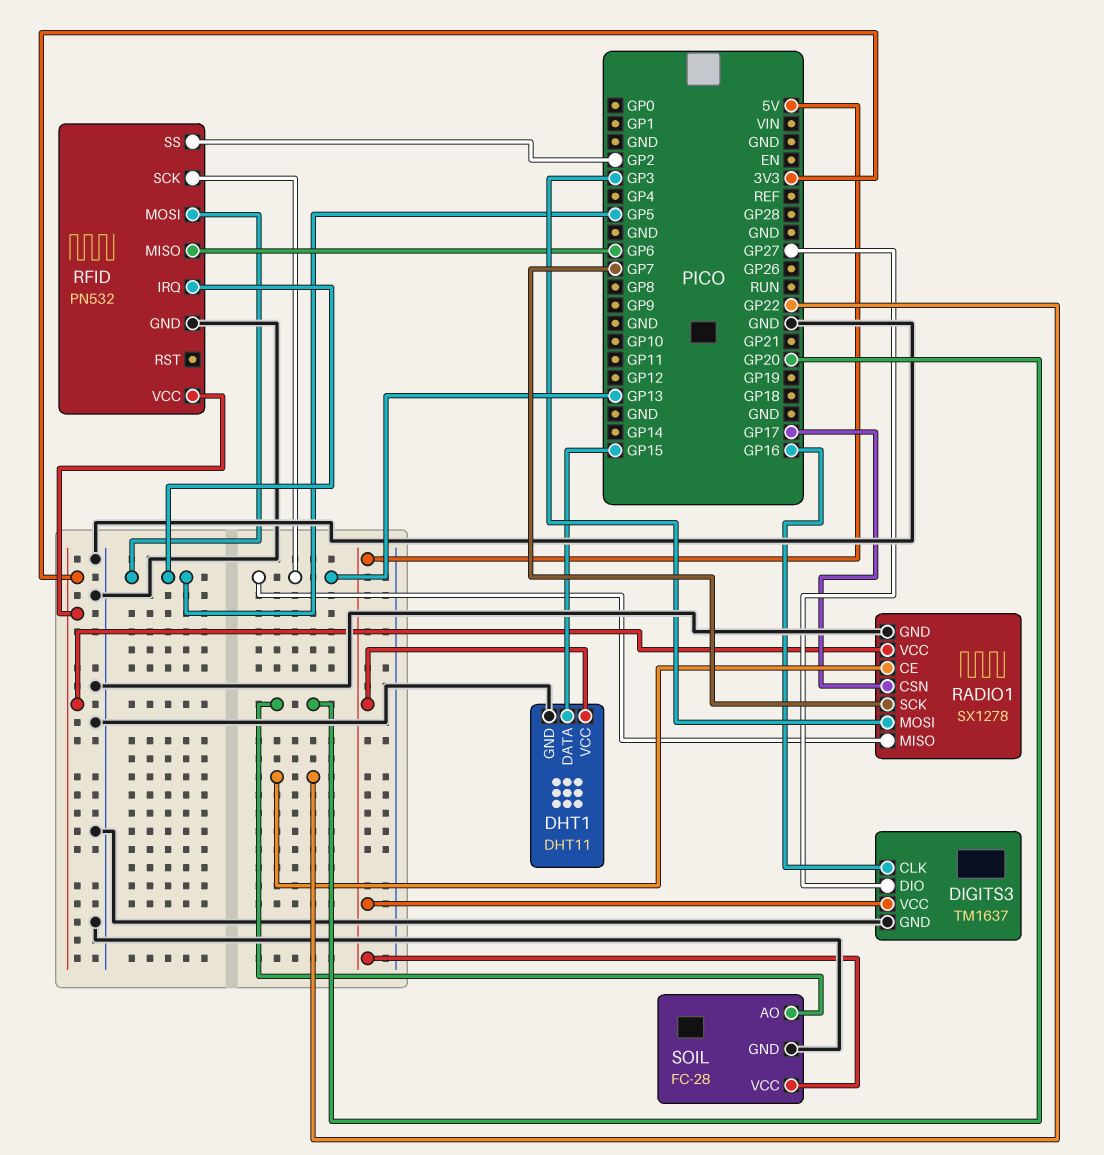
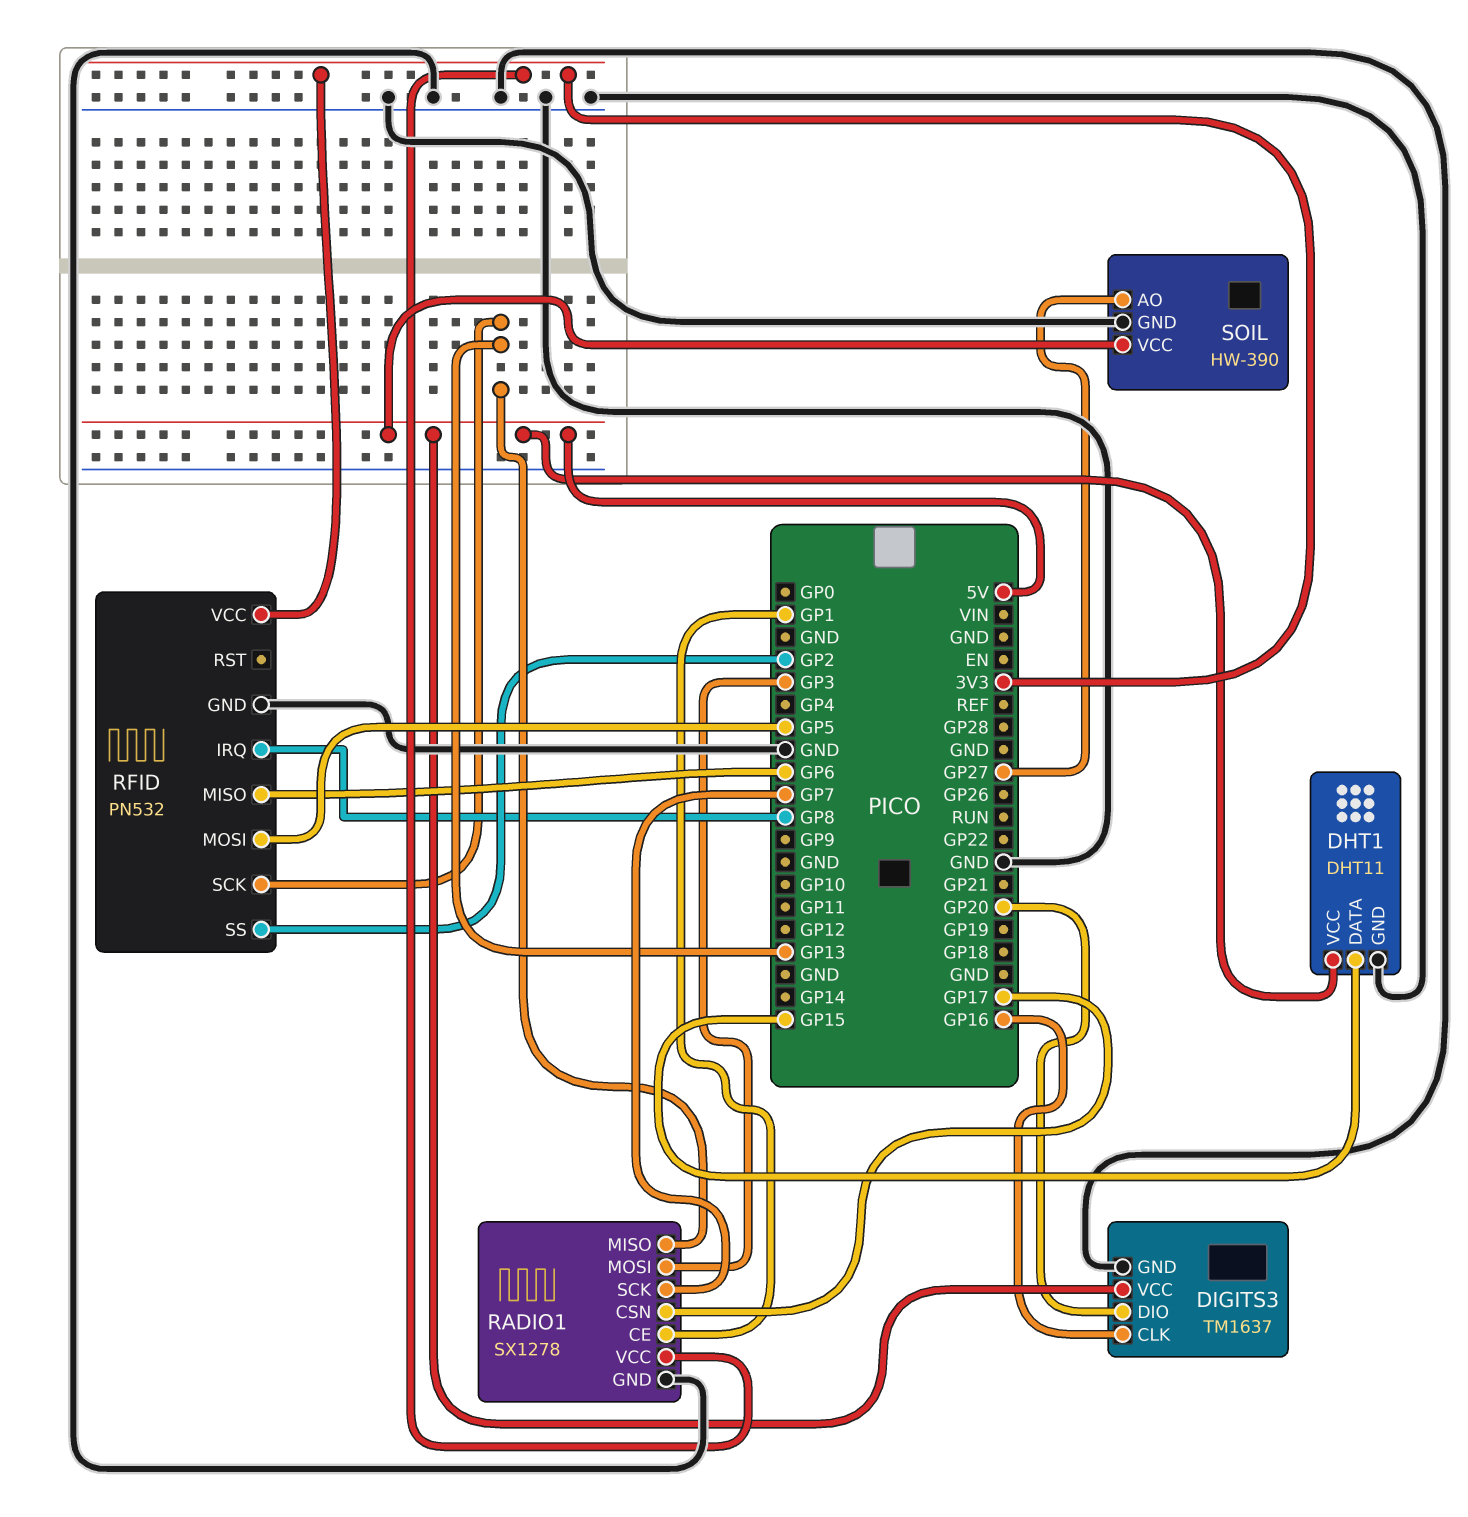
DIGITS3 pin DIO: GP27 -> GP20
RADIO1 pin CE: GP22 -> GP1
RFID pin IRQ: GP5 -> GP8
SOIL: FC-28 -> HW-390
SOIL pin AO: GP20 -> GP27

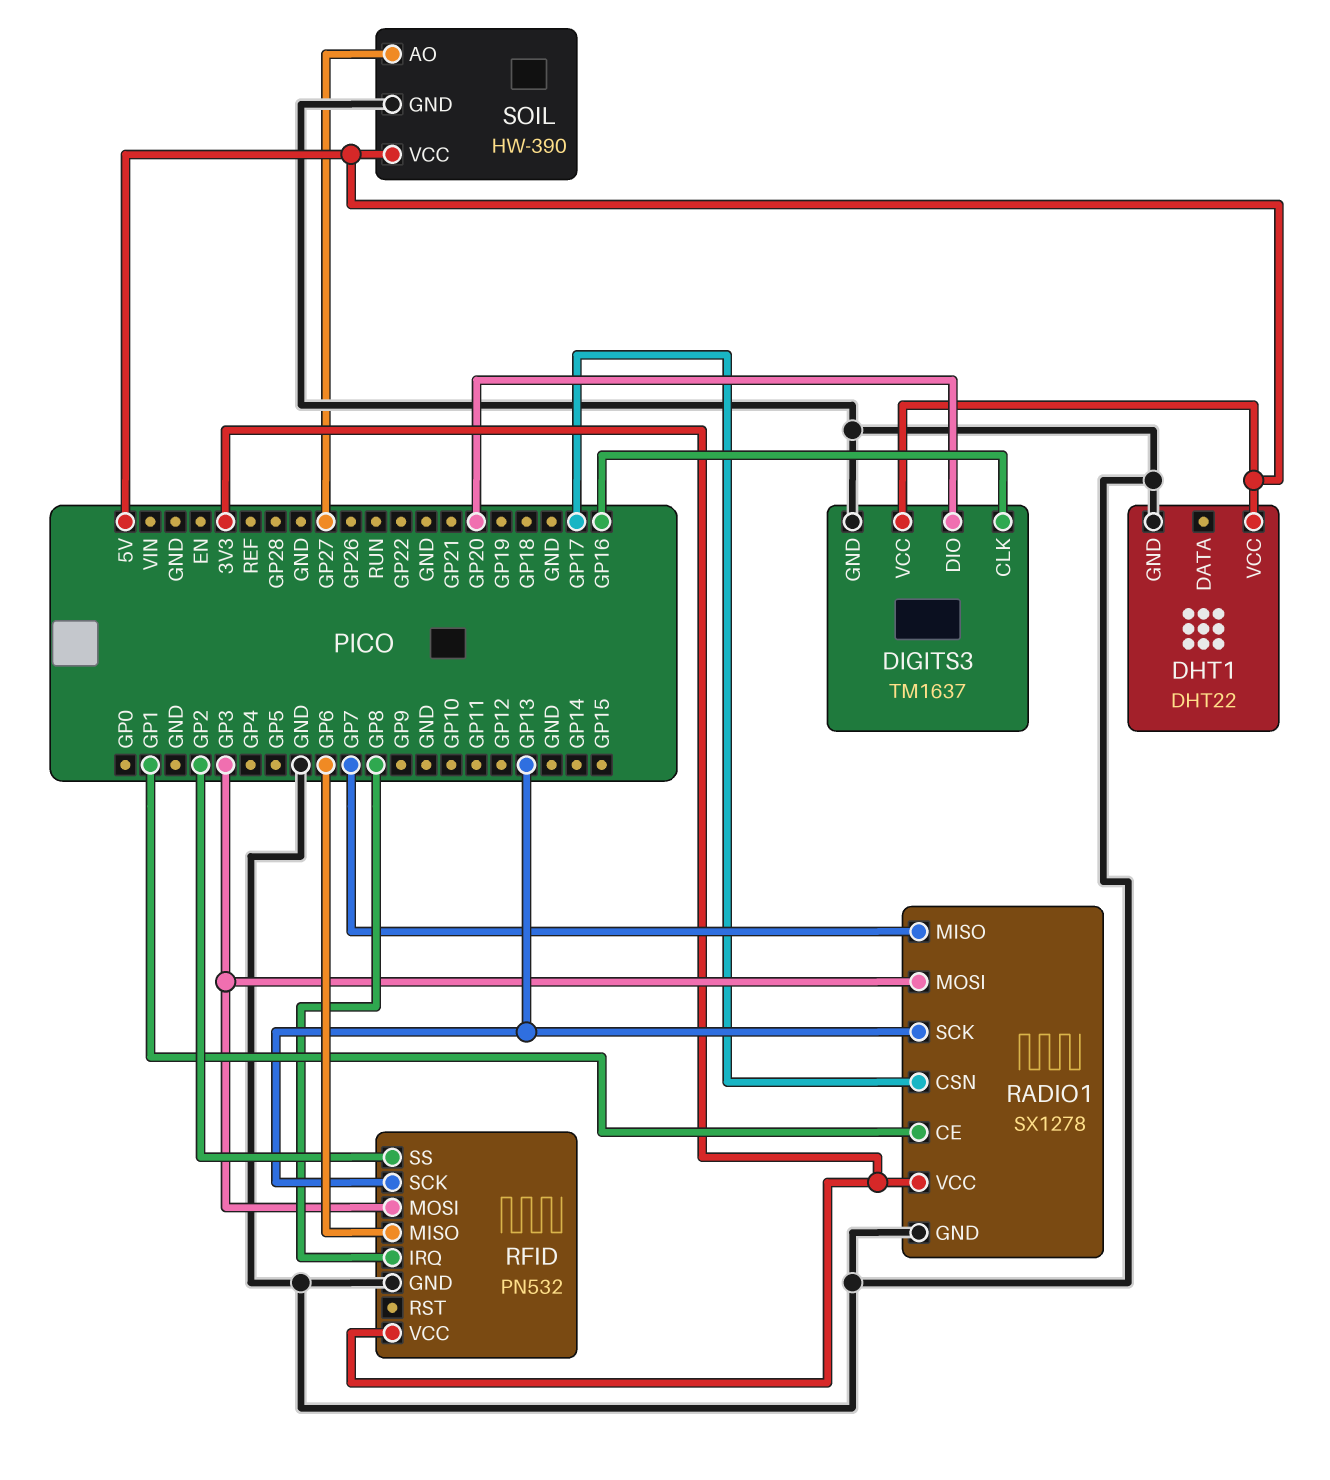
DHT1: DHT11 -> DHT22
DHT1 pin DATA: GP15 -> none
RADIO1 pin MISO: GP13 -> GP7
RADIO1 pin SCK: GP7 -> GP13
RFID pin MOSI: GP5 -> GP3

